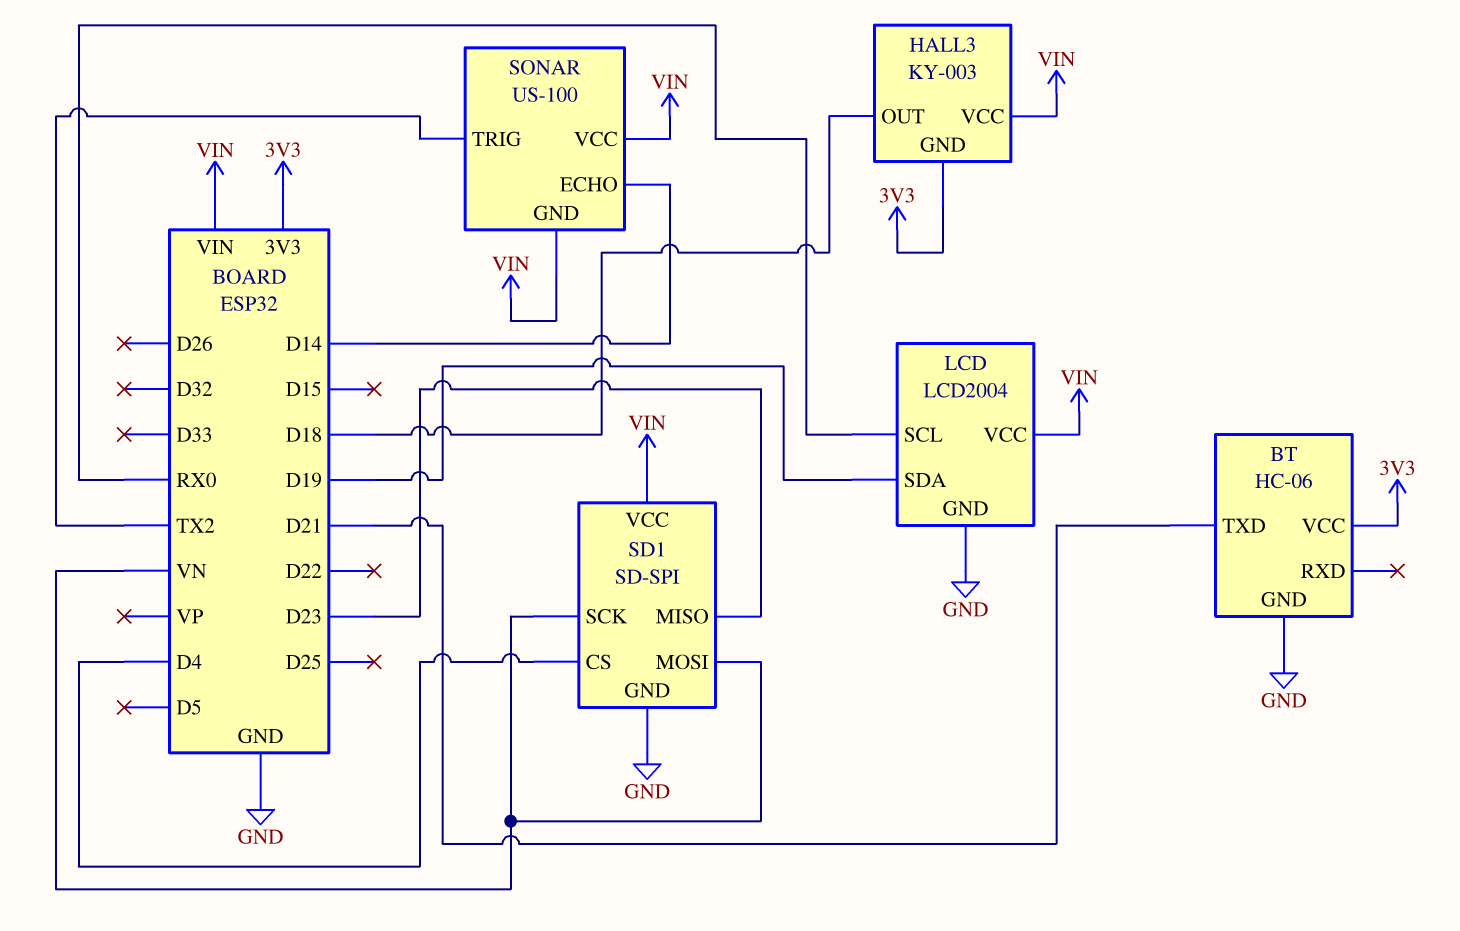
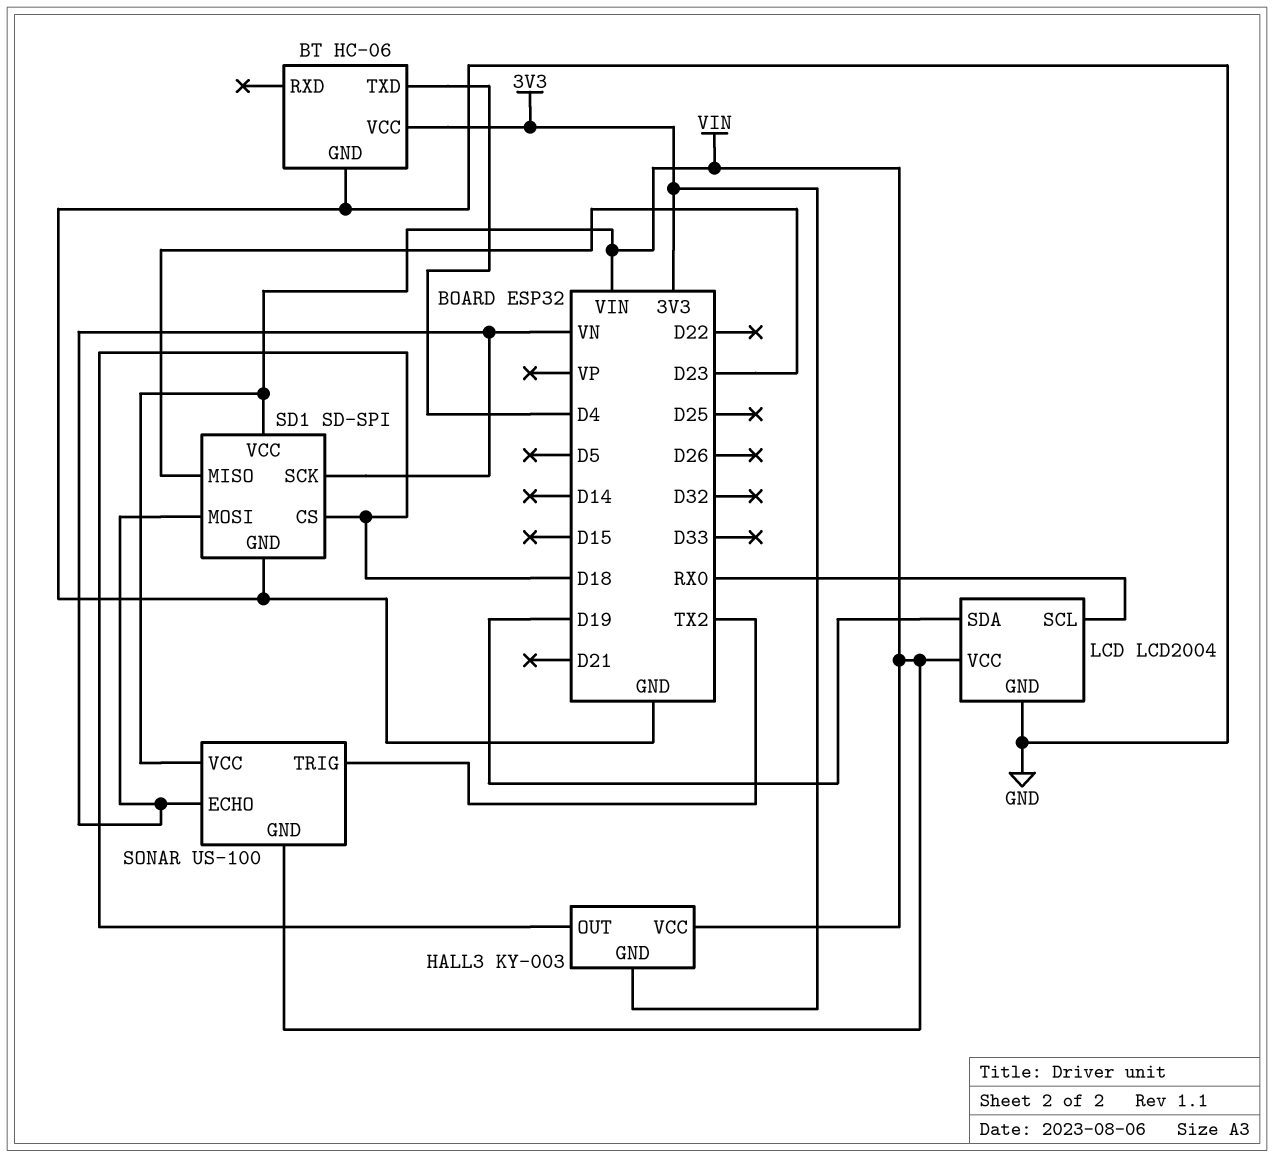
BT pin TXD: D21 -> D4
SD1 pin CS: D4 -> D18
SONAR pin ECHO: D14 -> VN

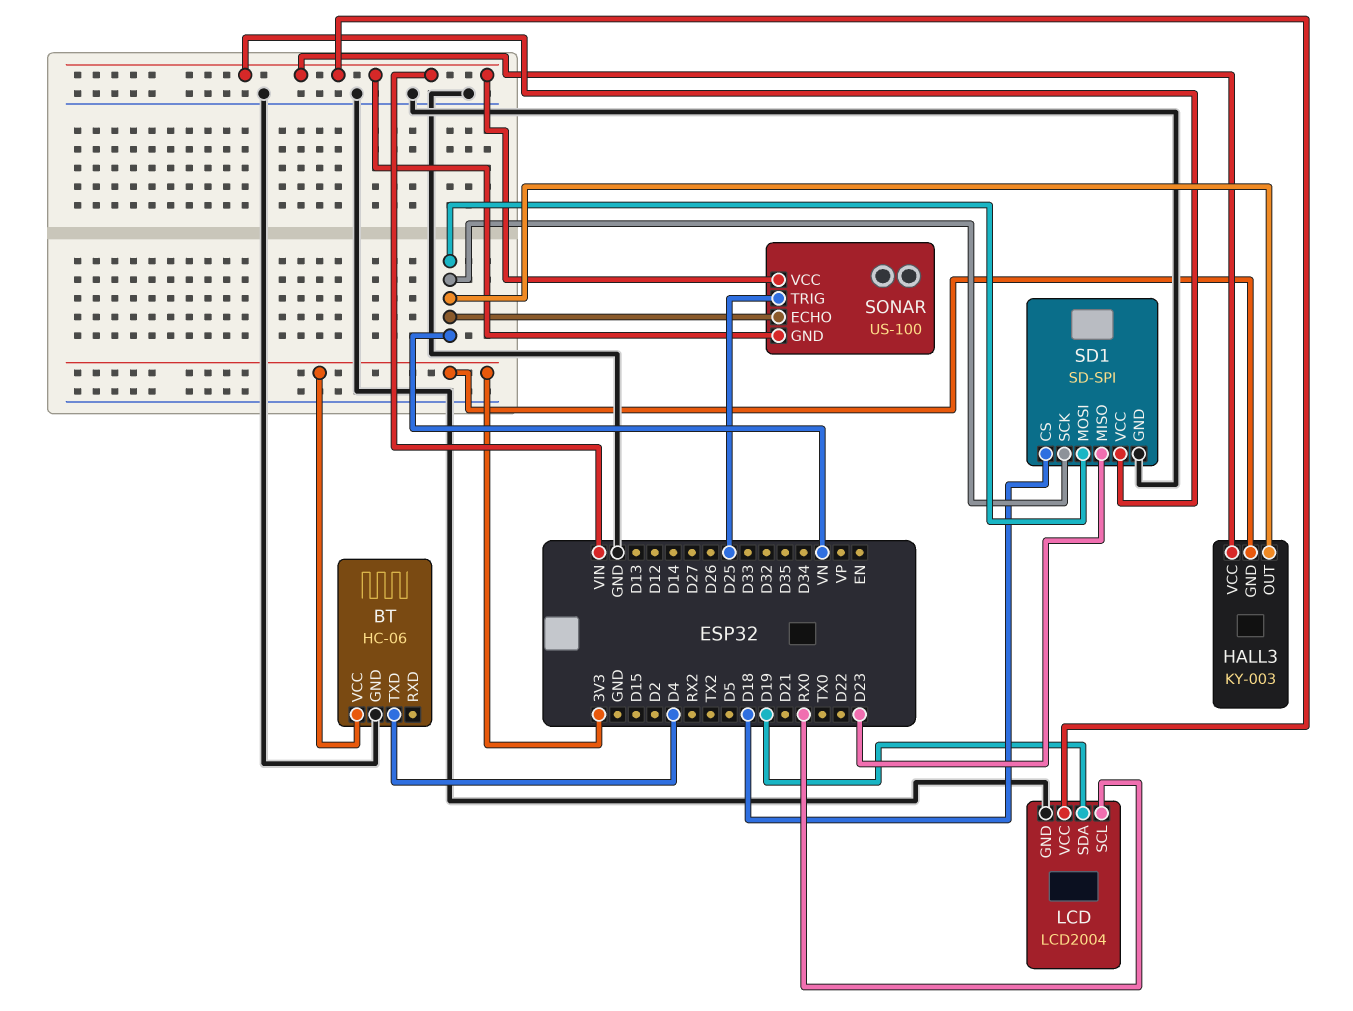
HALL3 pin OUT: D18 -> VN
SONAR pin TRIG: TX2 -> D25

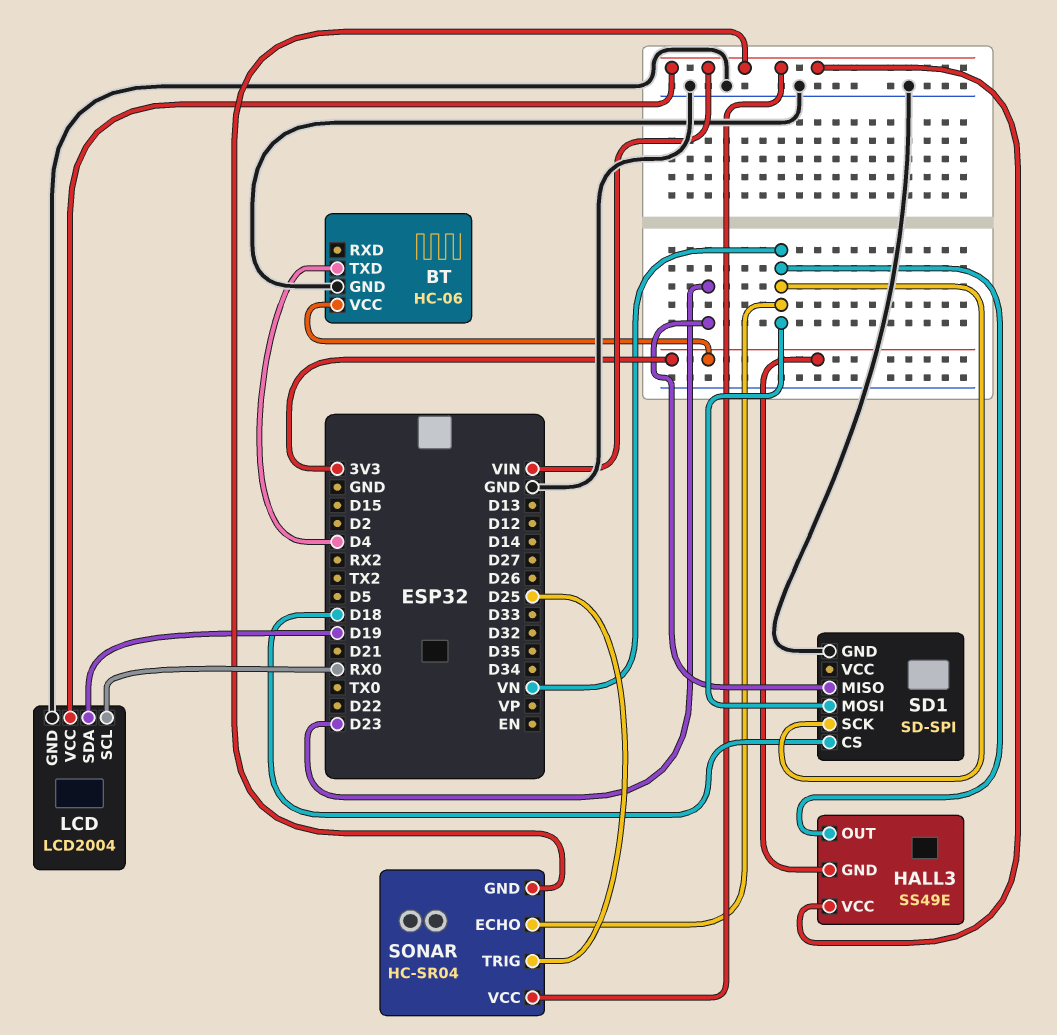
HALL3: KY-003 -> SS49E
SD1 pin VCC: VIN -> none
SONAR: US-100 -> HC-SR04

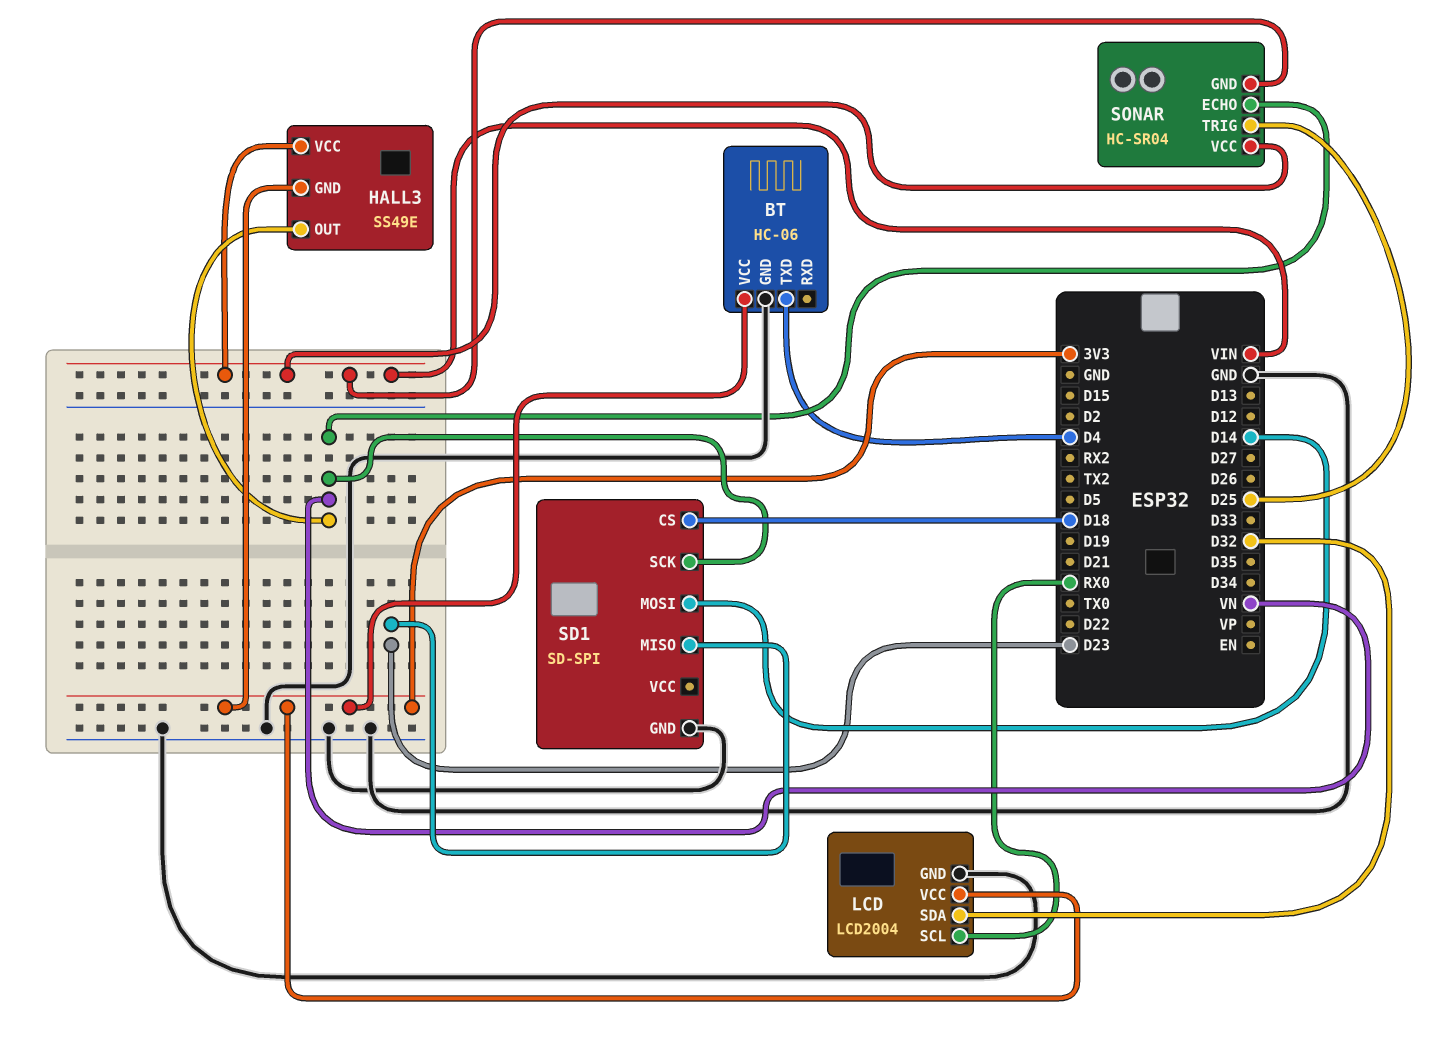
LCD pin SDA: D19 -> D32
LCD pin VCC: VIN -> 3V3
SD1 pin MOSI: VN -> D14

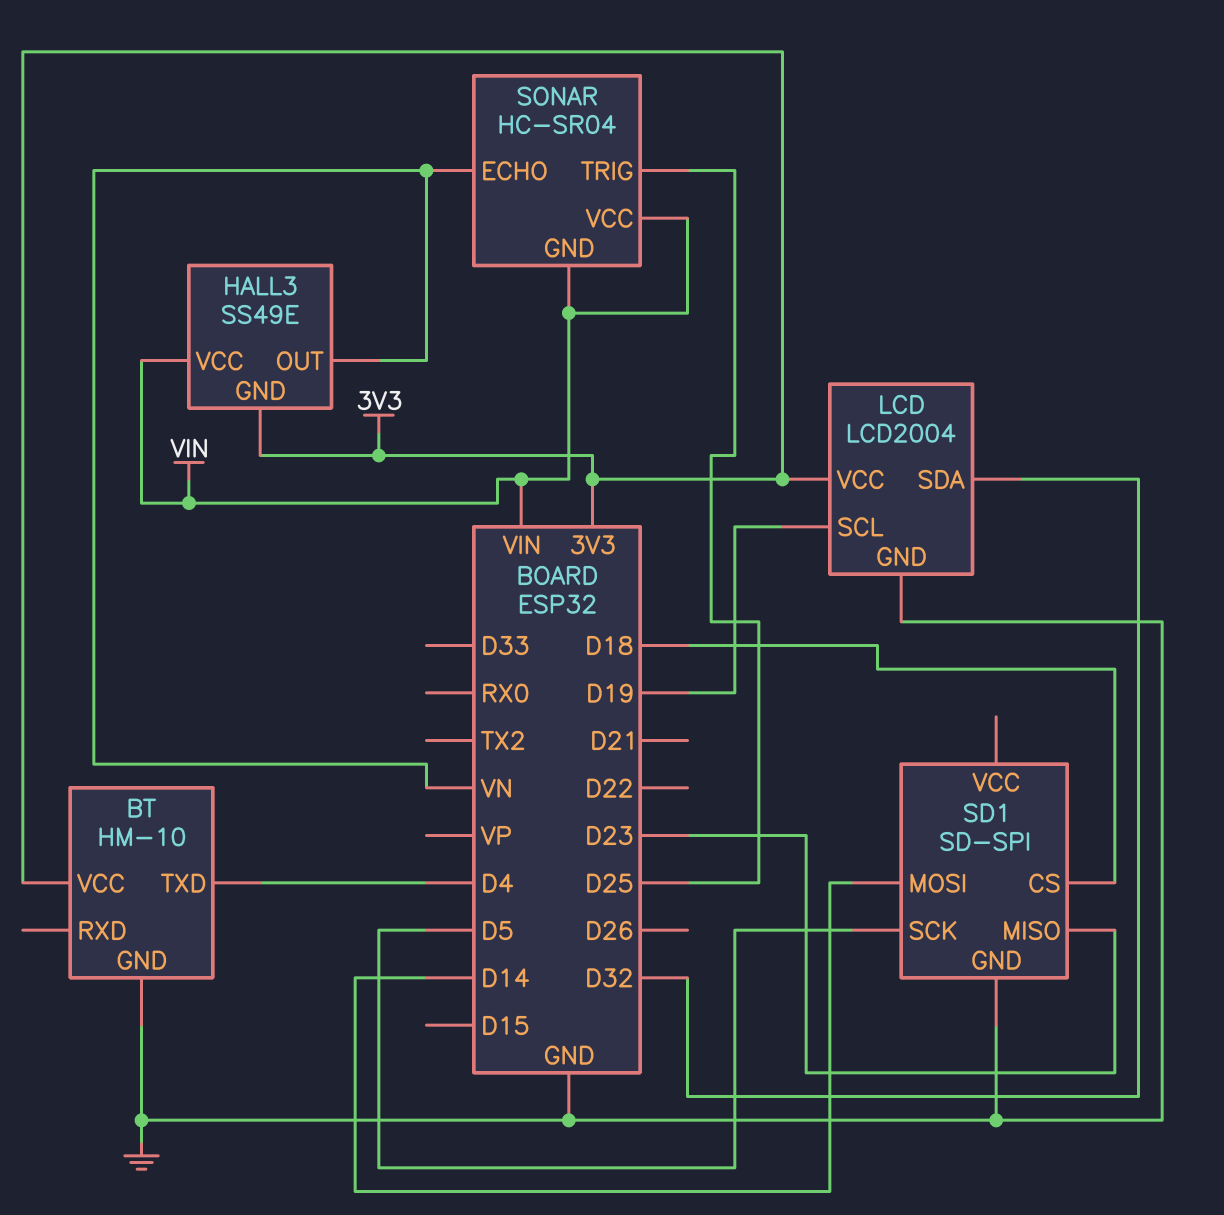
BT: HC-06 -> HM-10
LCD pin SCL: RX0 -> D19
SD1 pin SCK: VN -> D5

